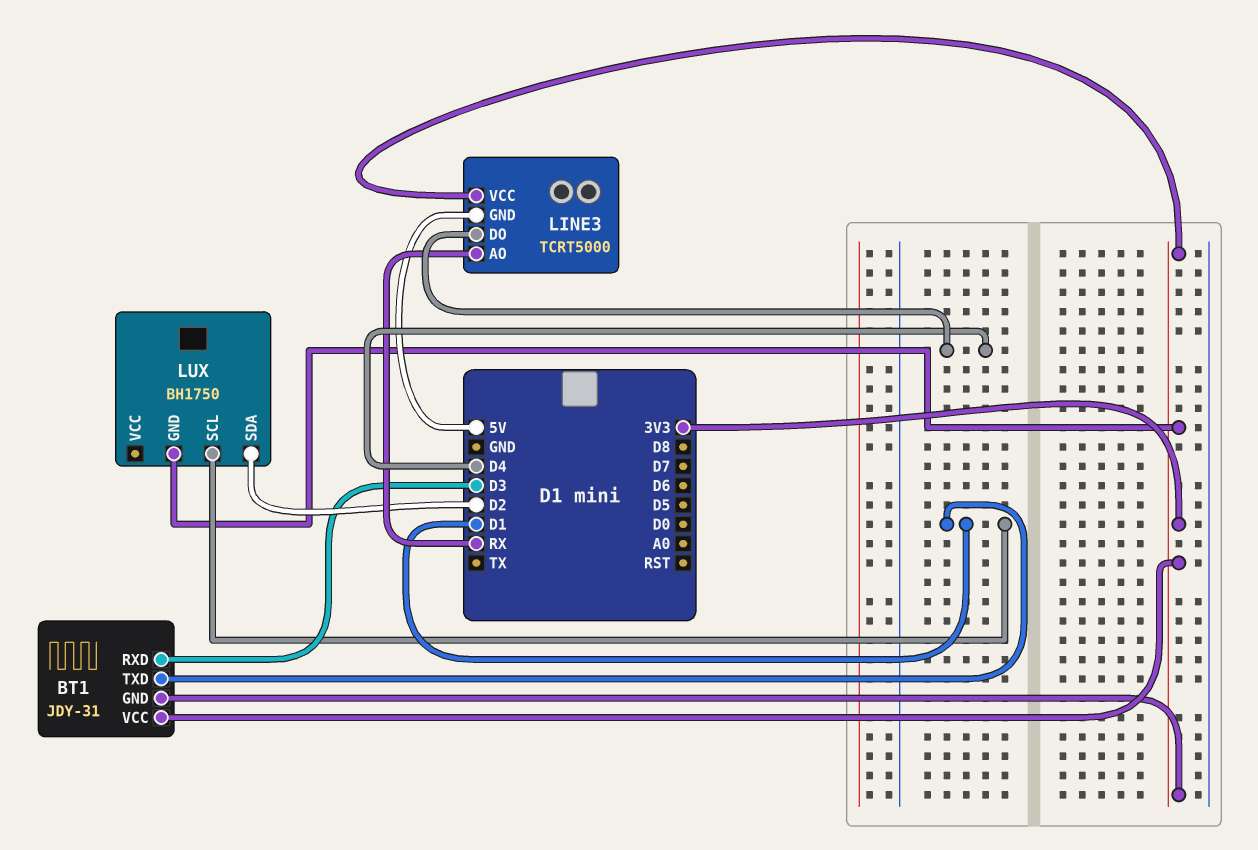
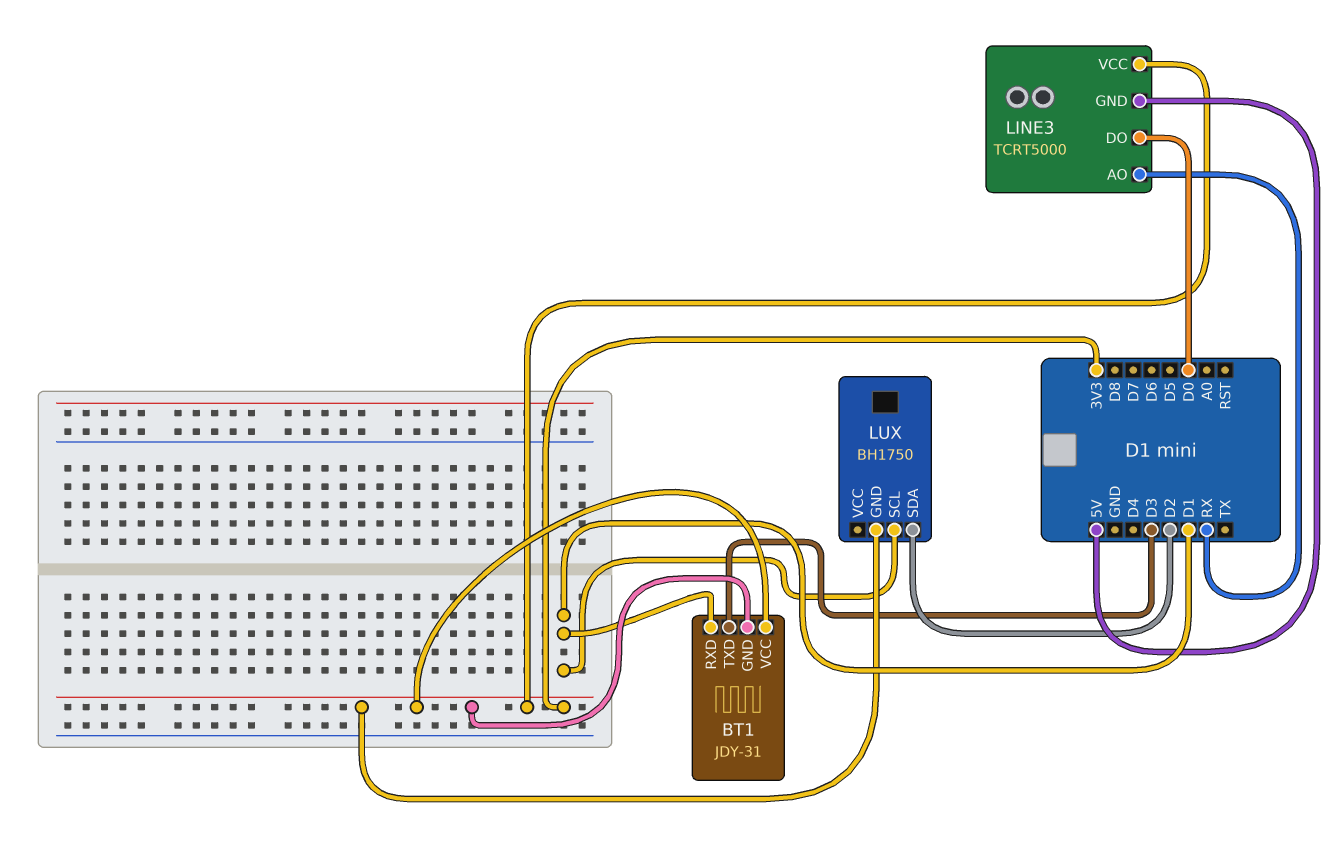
BT1 pin RXD: D3 -> D1
BT1 pin TXD: D1 -> D3
LINE3 pin DO: D4 -> D0

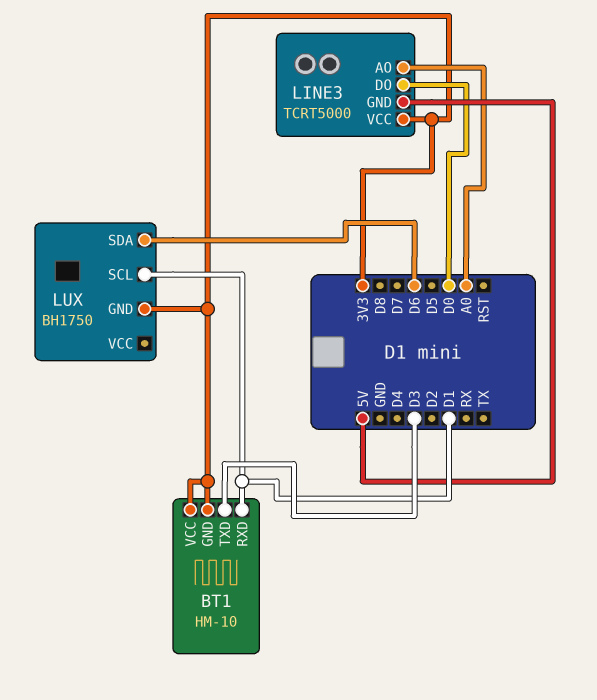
BT1: JDY-31 -> HM-10
LINE3 pin AO: RX -> A0
LUX pin SDA: D2 -> D6

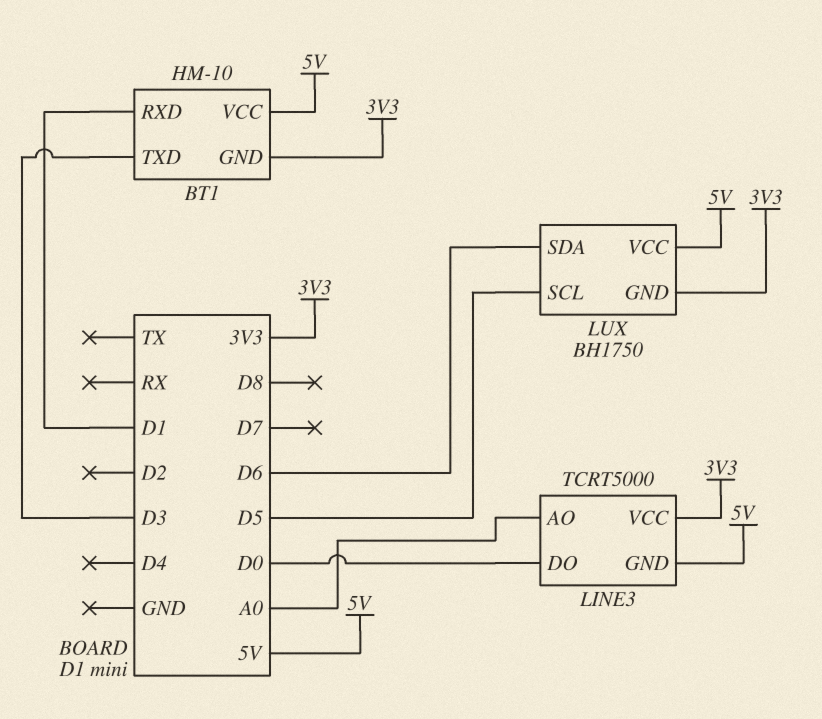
BT1 pin VCC: 3V3 -> 5V
LUX pin SCL: D1 -> D5
LUX pin VCC: none -> 5V

